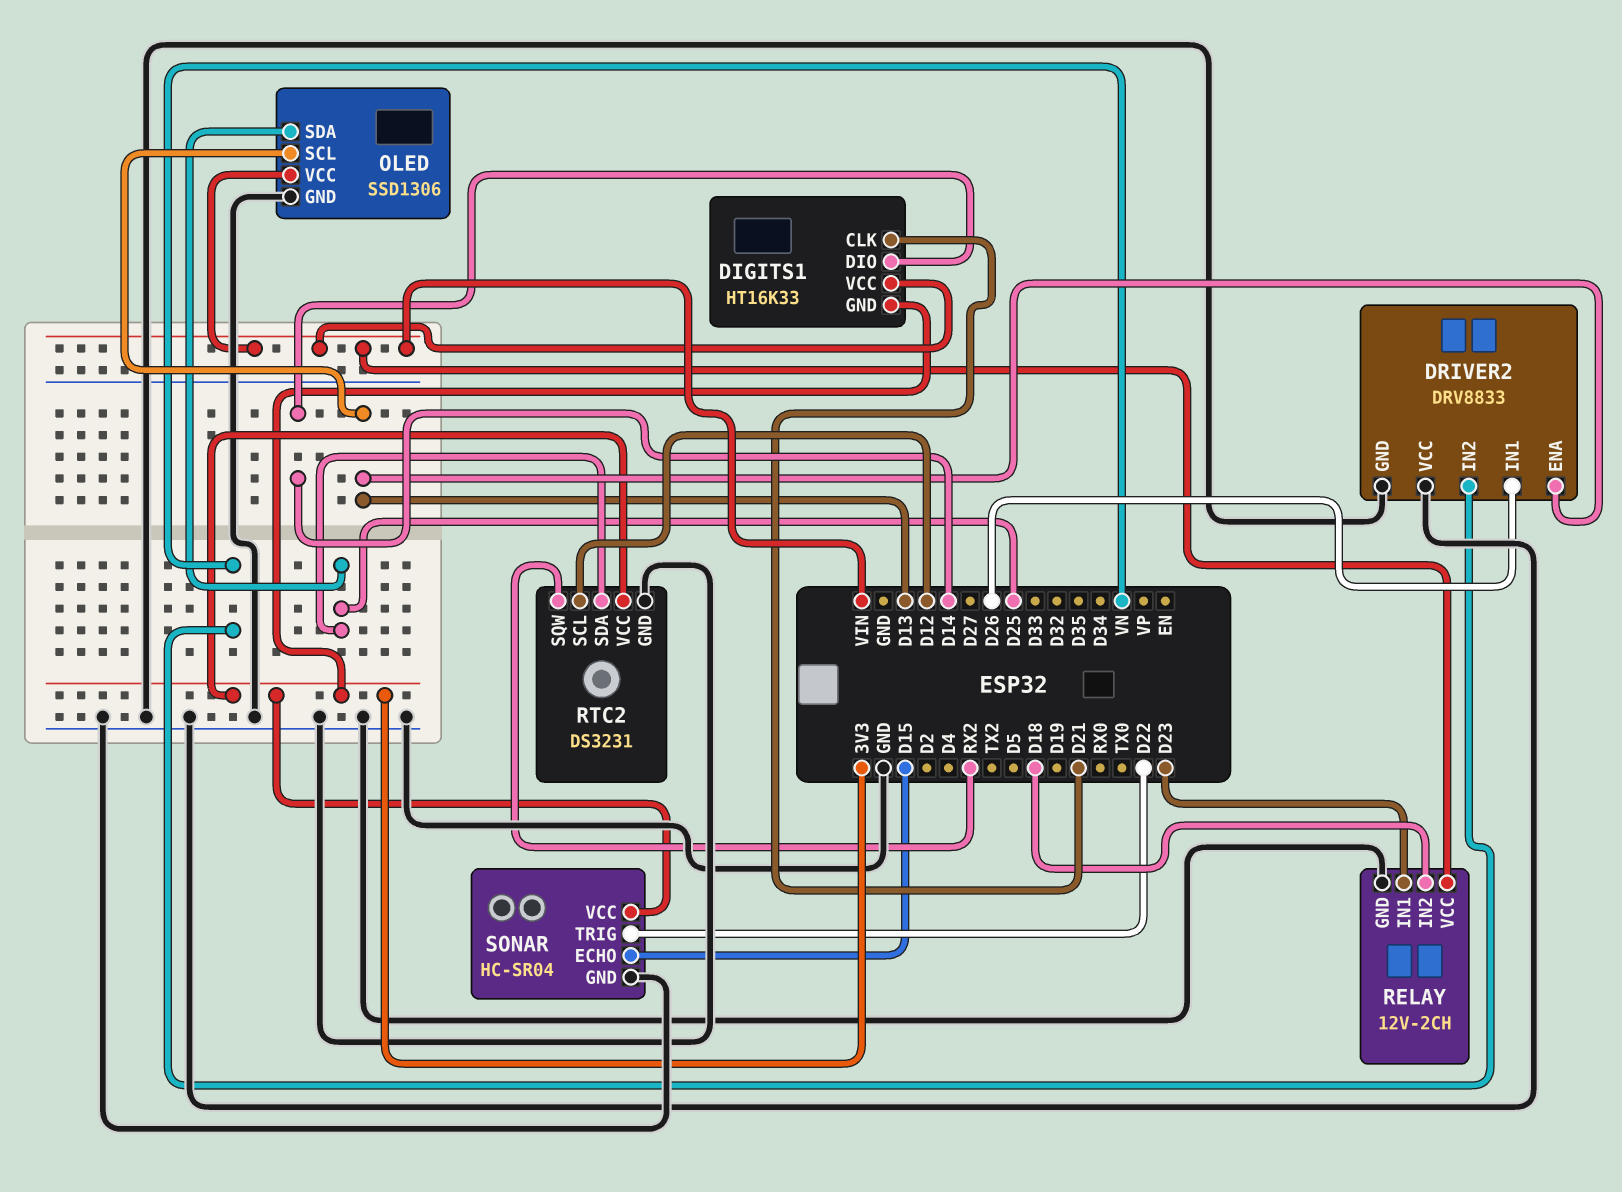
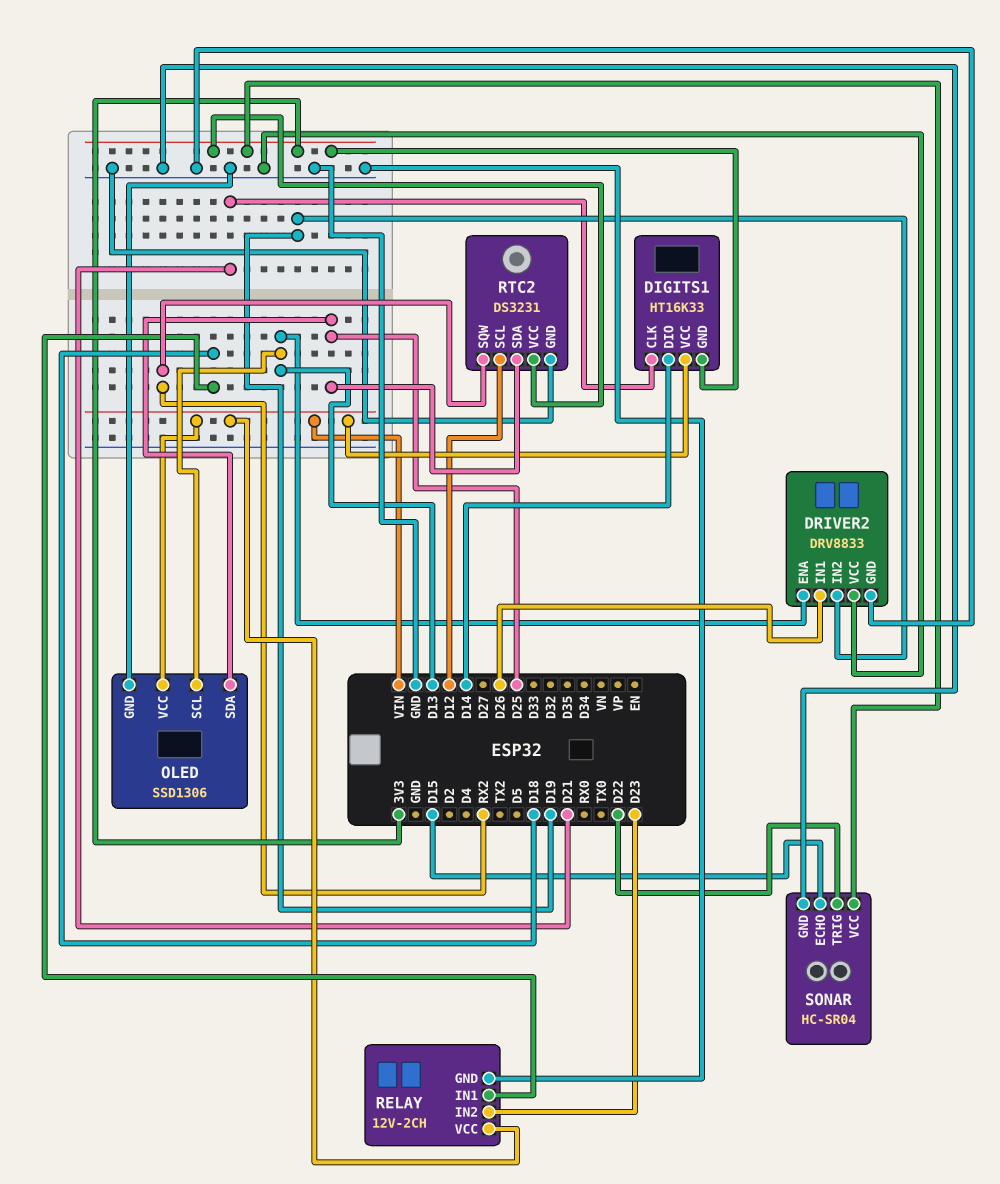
DRIVER2 pin IN2: VN -> D19
RELAY pin IN1: D23 -> D18
RELAY pin IN2: D18 -> D23

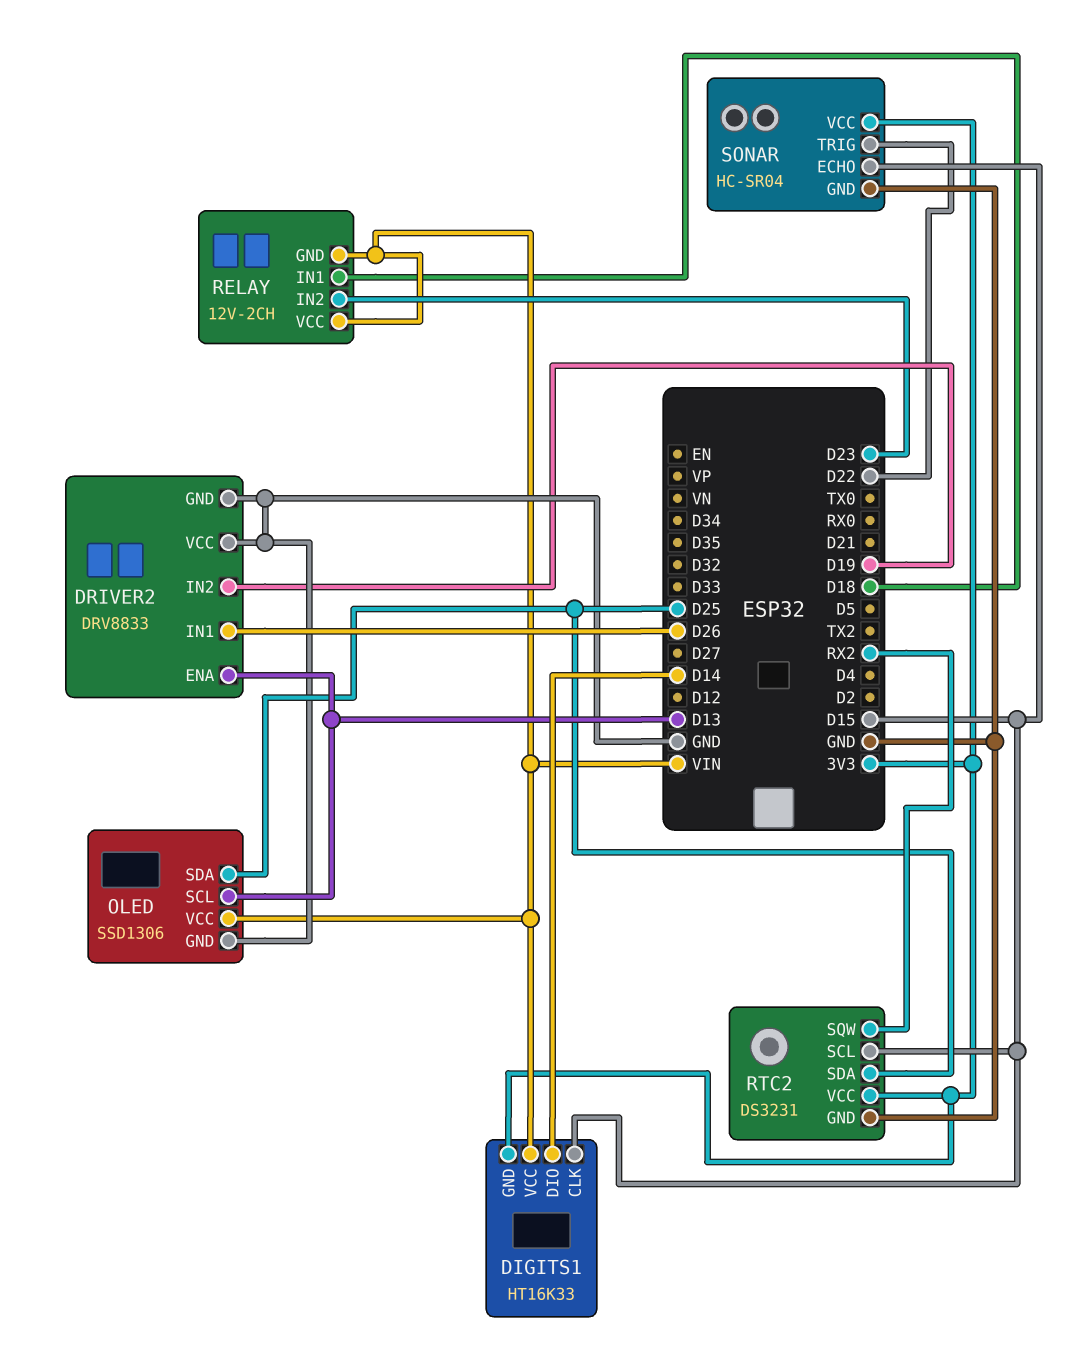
DIGITS1 pin CLK: D21 -> D15
RELAY pin GND: GND -> VIN
RTC2 pin SCL: D12 -> D15

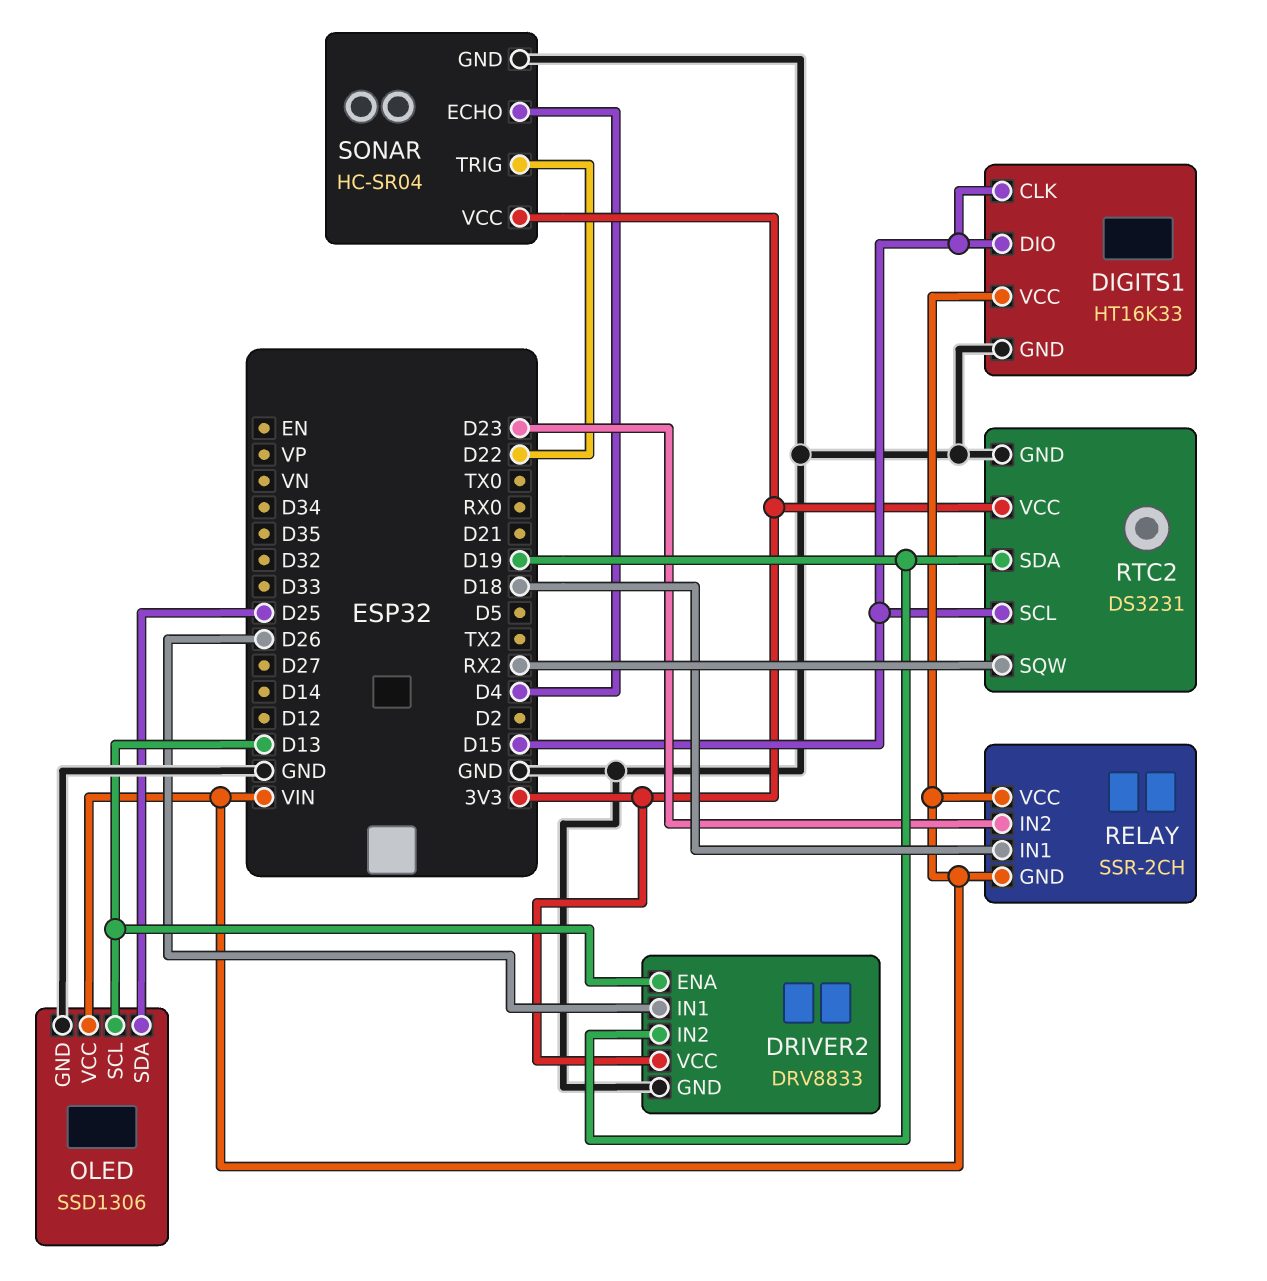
DIGITS1 pin DIO: D14 -> D15
DIGITS1 pin GND: 3V3 -> GND
DRIVER2 pin VCC: GND -> 3V3
RELAY: 12V-2CH -> SSR-2CH
RTC2 pin SDA: D25 -> D19
SONAR pin ECHO: D15 -> D4

